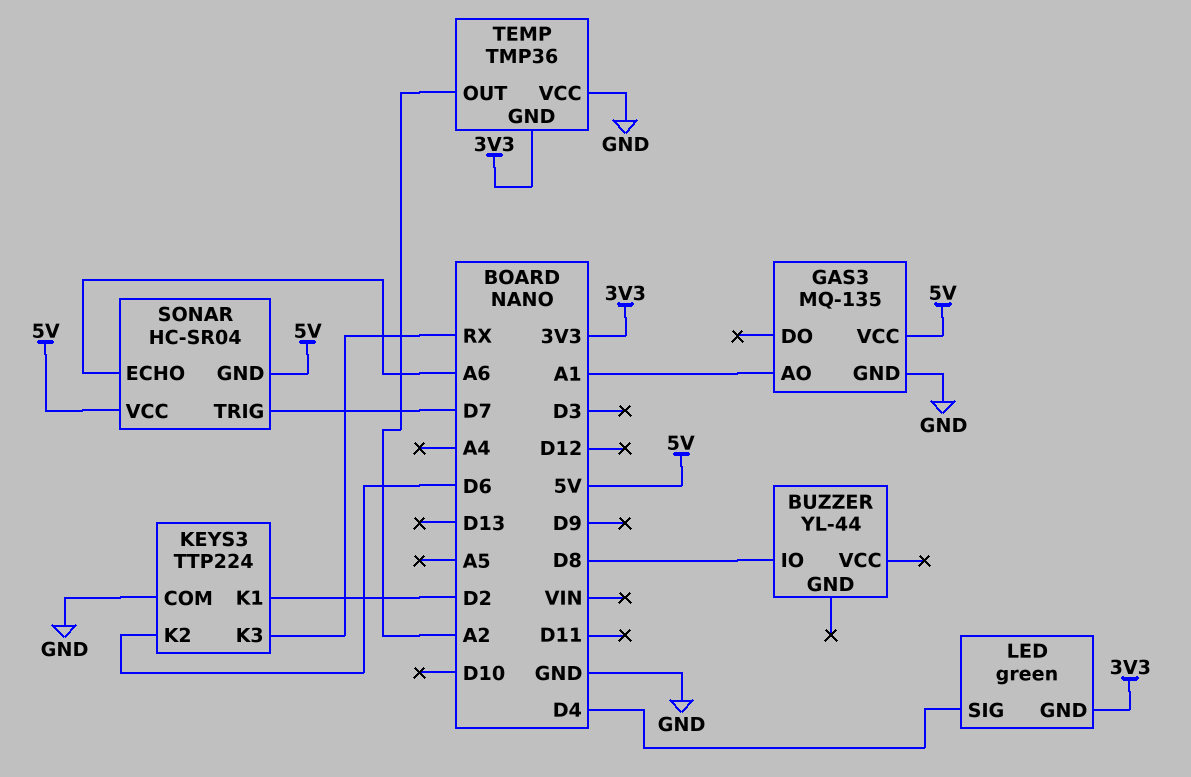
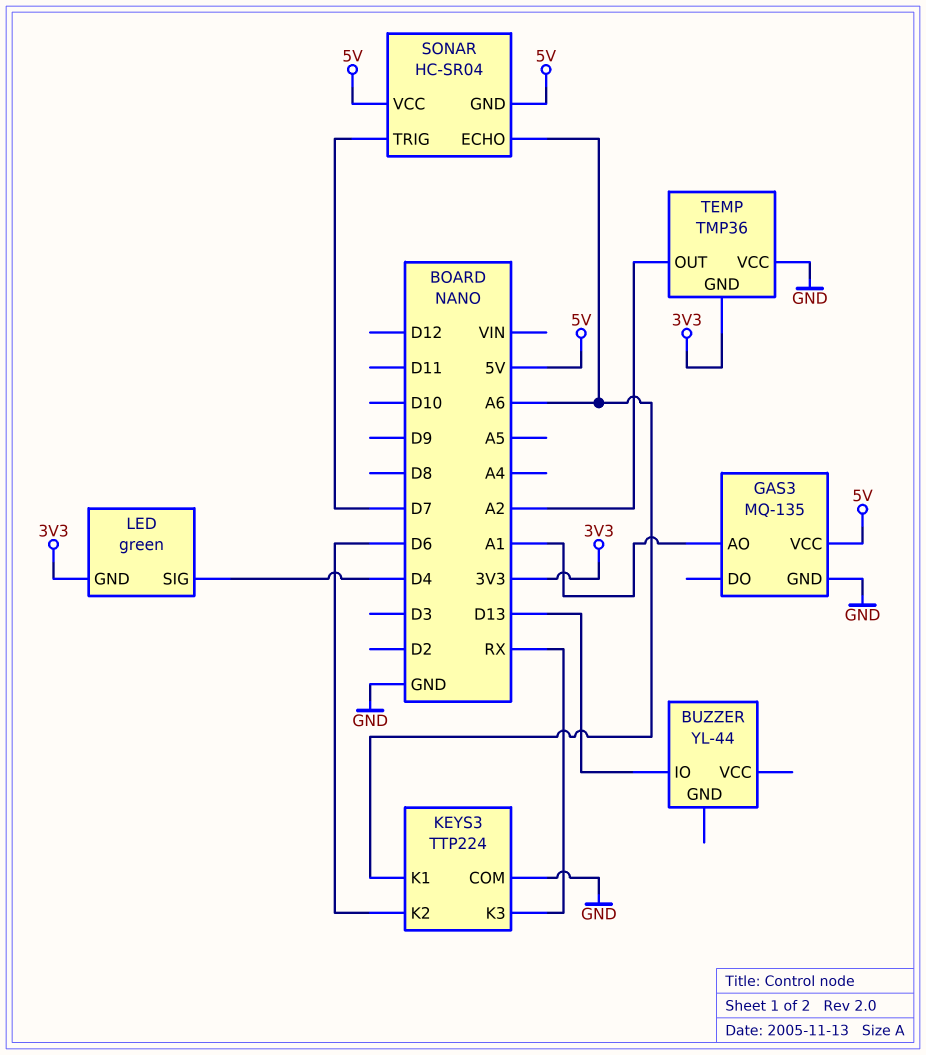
BUZZER pin IO: D8 -> D13
KEYS3 pin K1: D2 -> A6

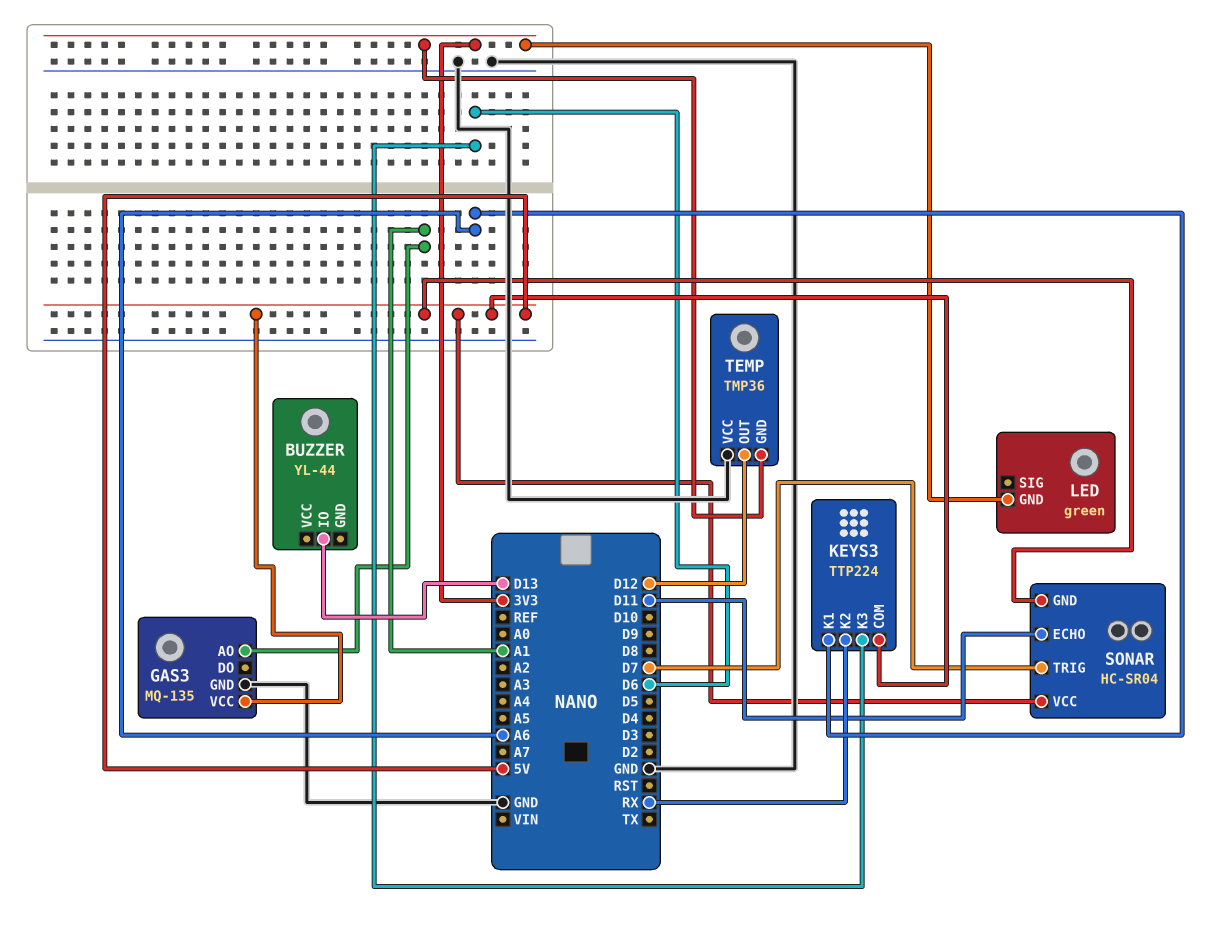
KEYS3 pin COM: GND -> 5V
KEYS3 pin K2: D6 -> RX
KEYS3 pin K3: RX -> D6
LED pin SIG: D4 -> none
SONAR pin ECHO: A6 -> D11
TEMP pin OUT: A2 -> D12

